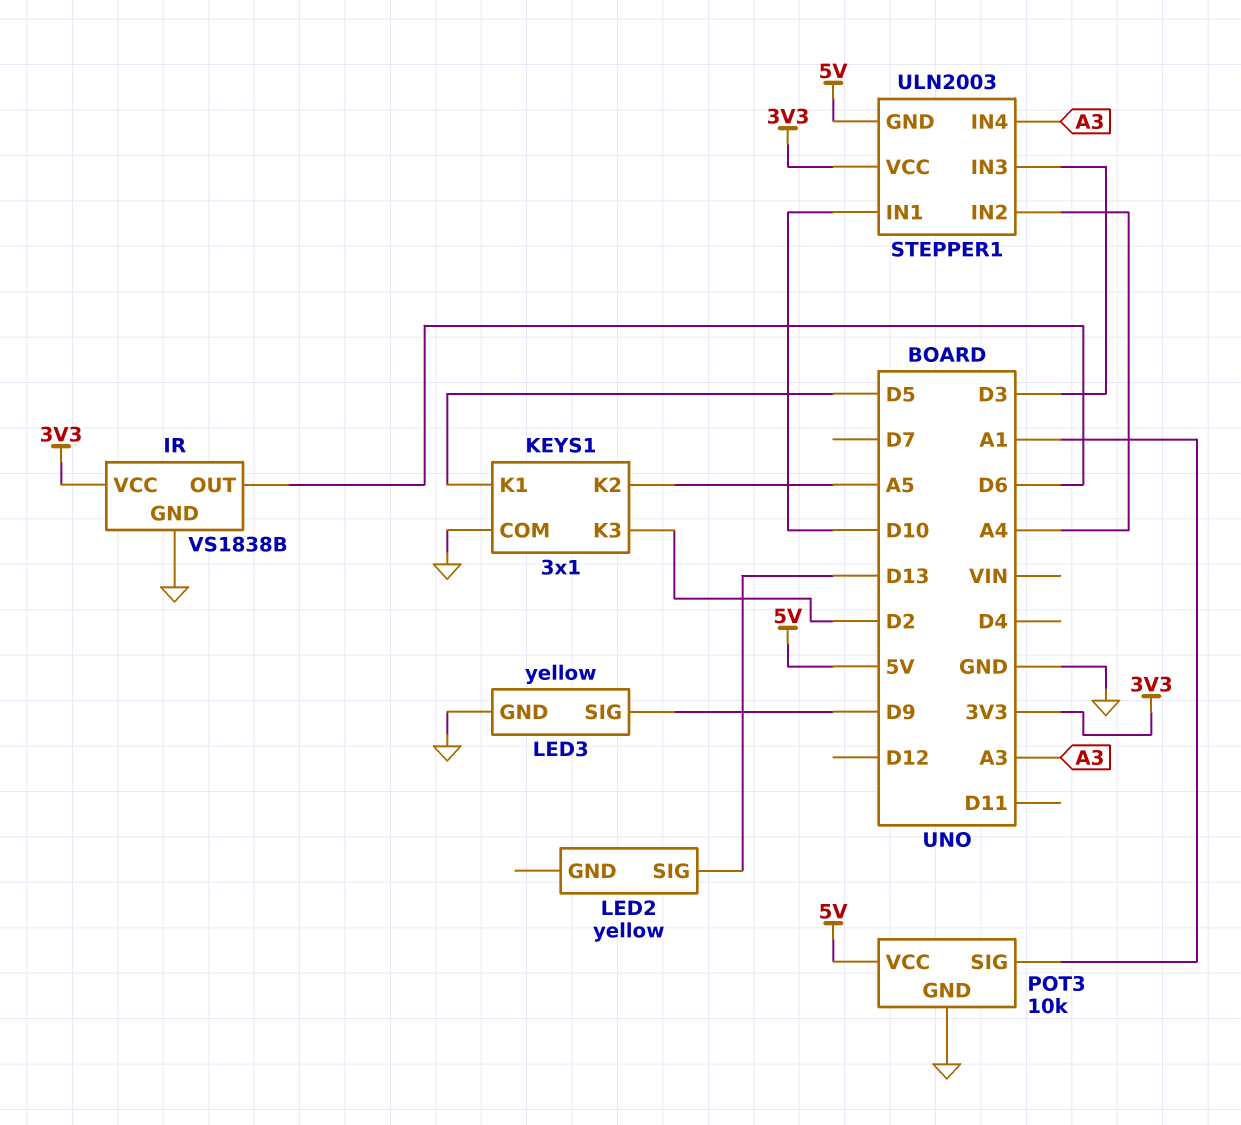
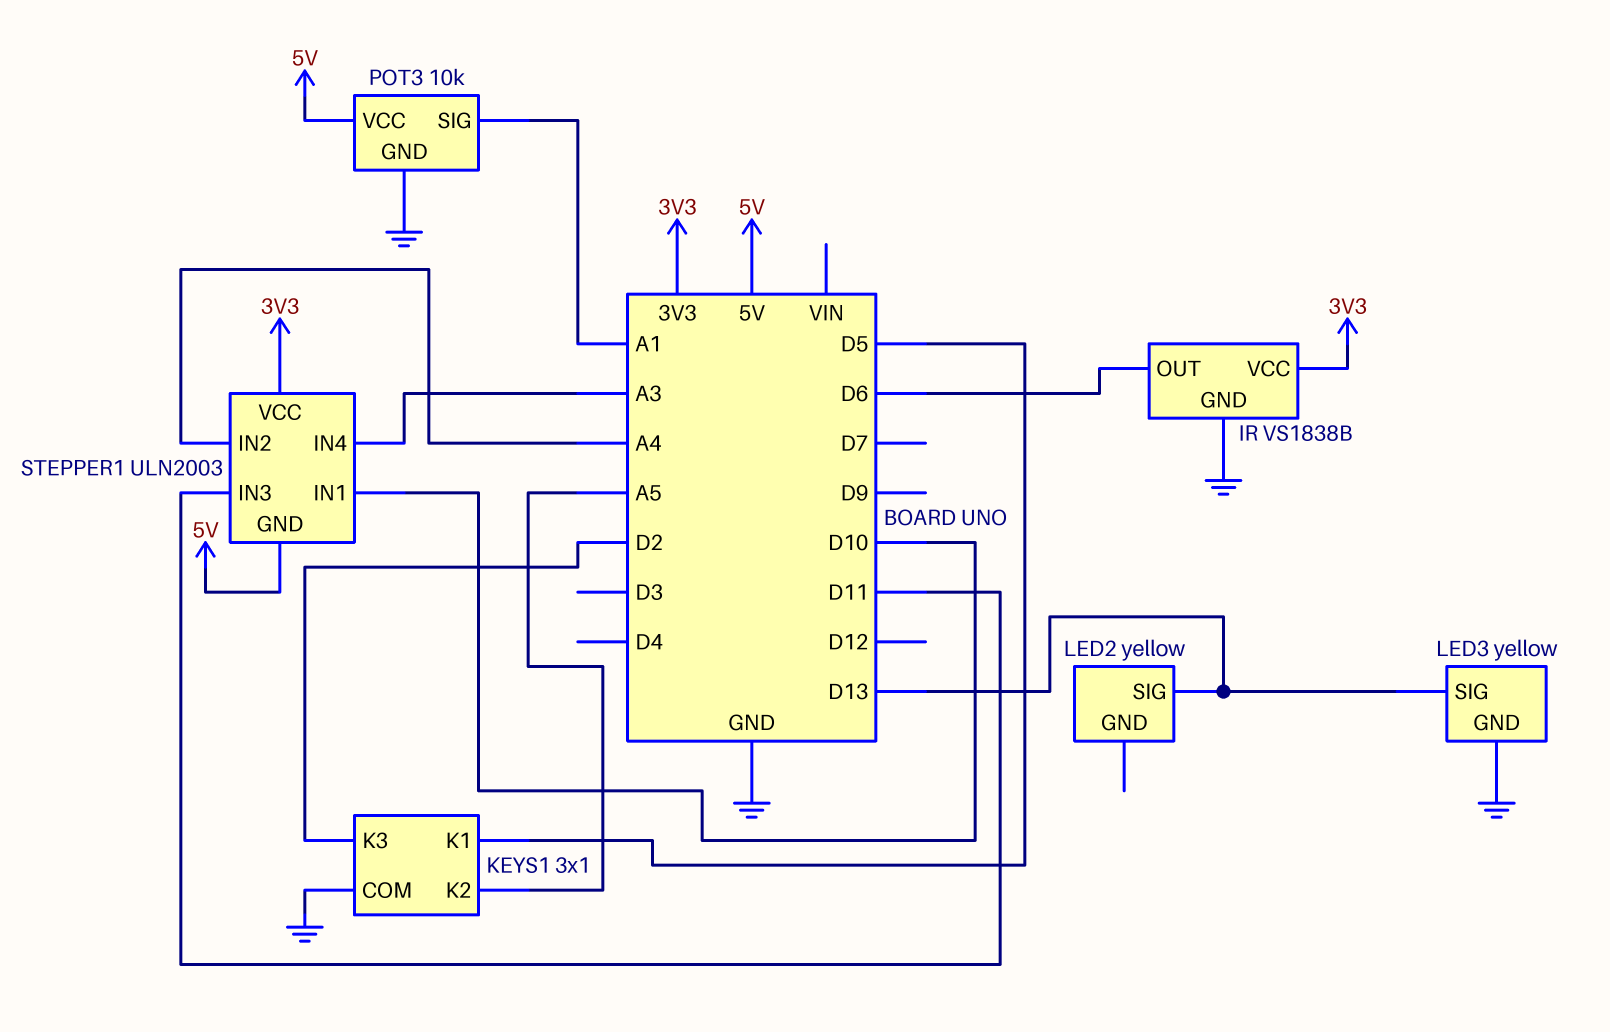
LED3 pin SIG: D9 -> D13
STEPPER1 pin IN3: D3 -> D11

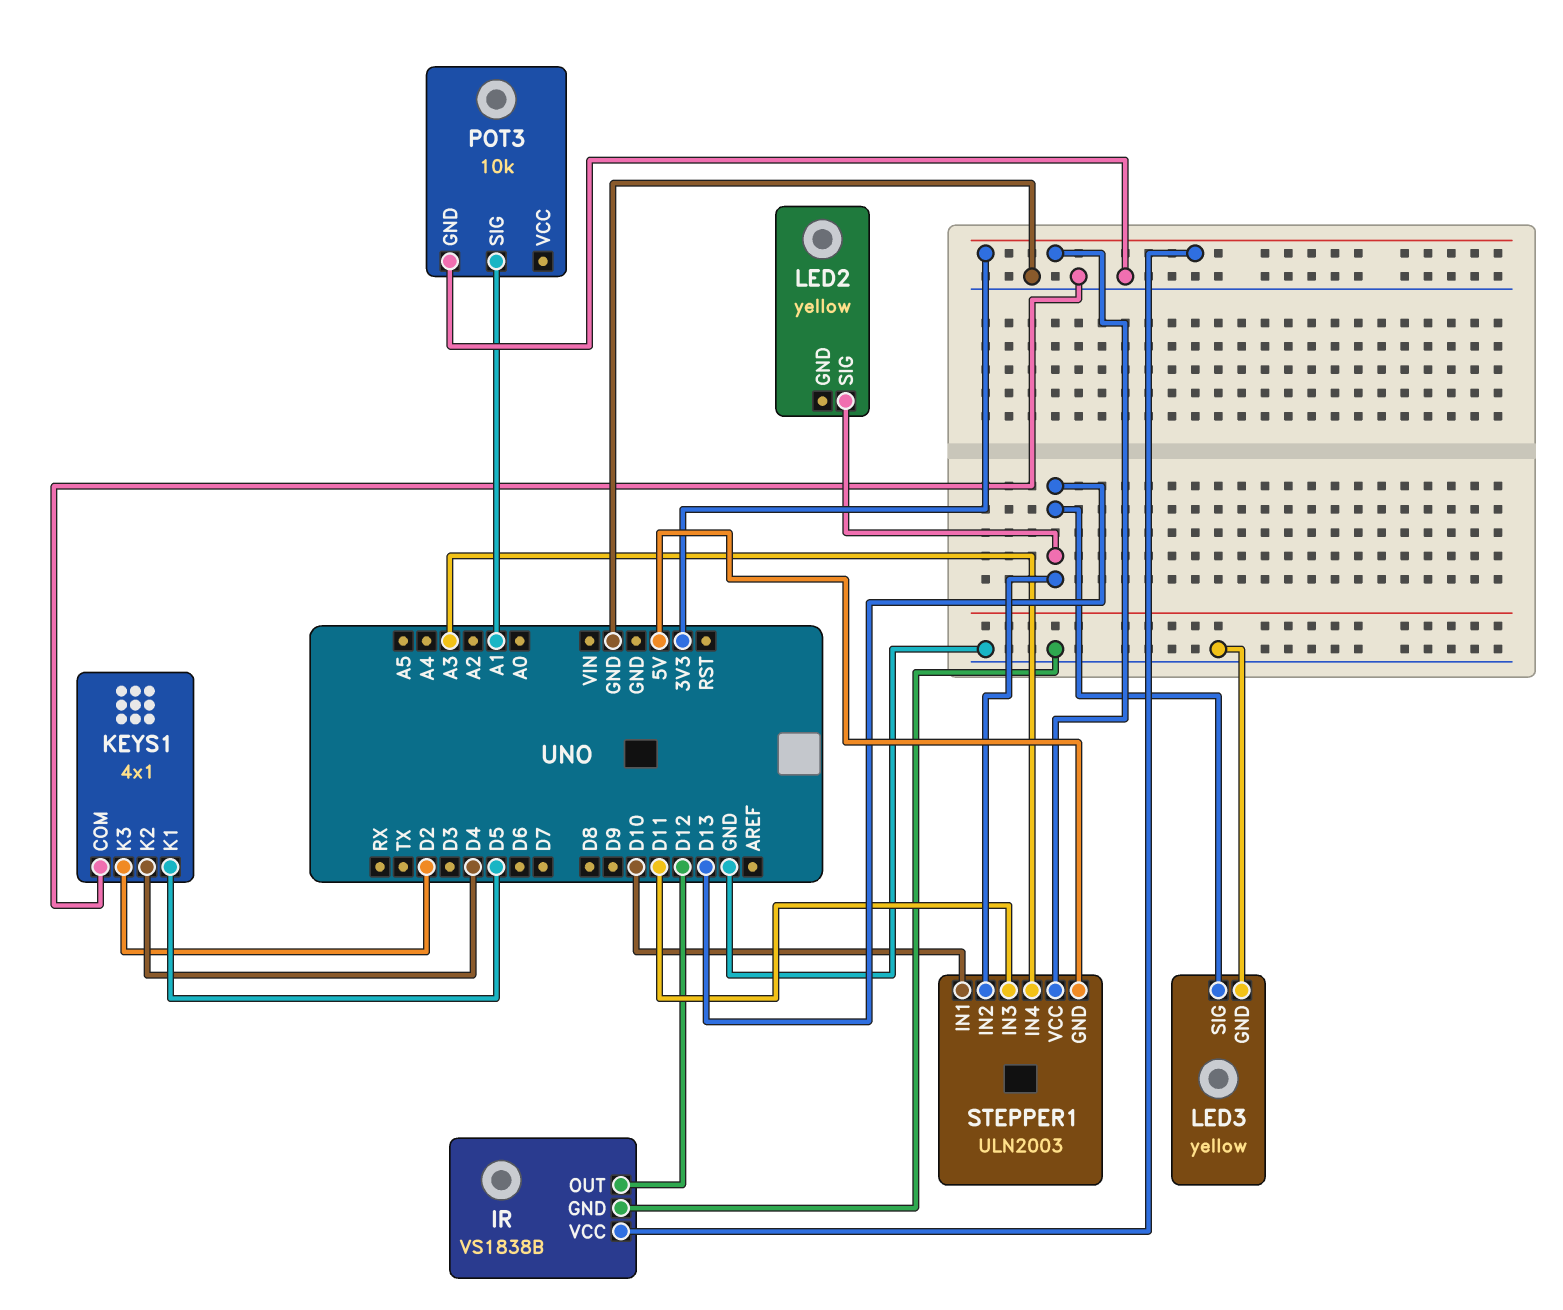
IR pin OUT: D6 -> D12
KEYS1: 3x1 -> 4x1
KEYS1 pin K2: A5 -> D4
POT3 pin VCC: 5V -> none
STEPPER1 pin IN2: A4 -> D13

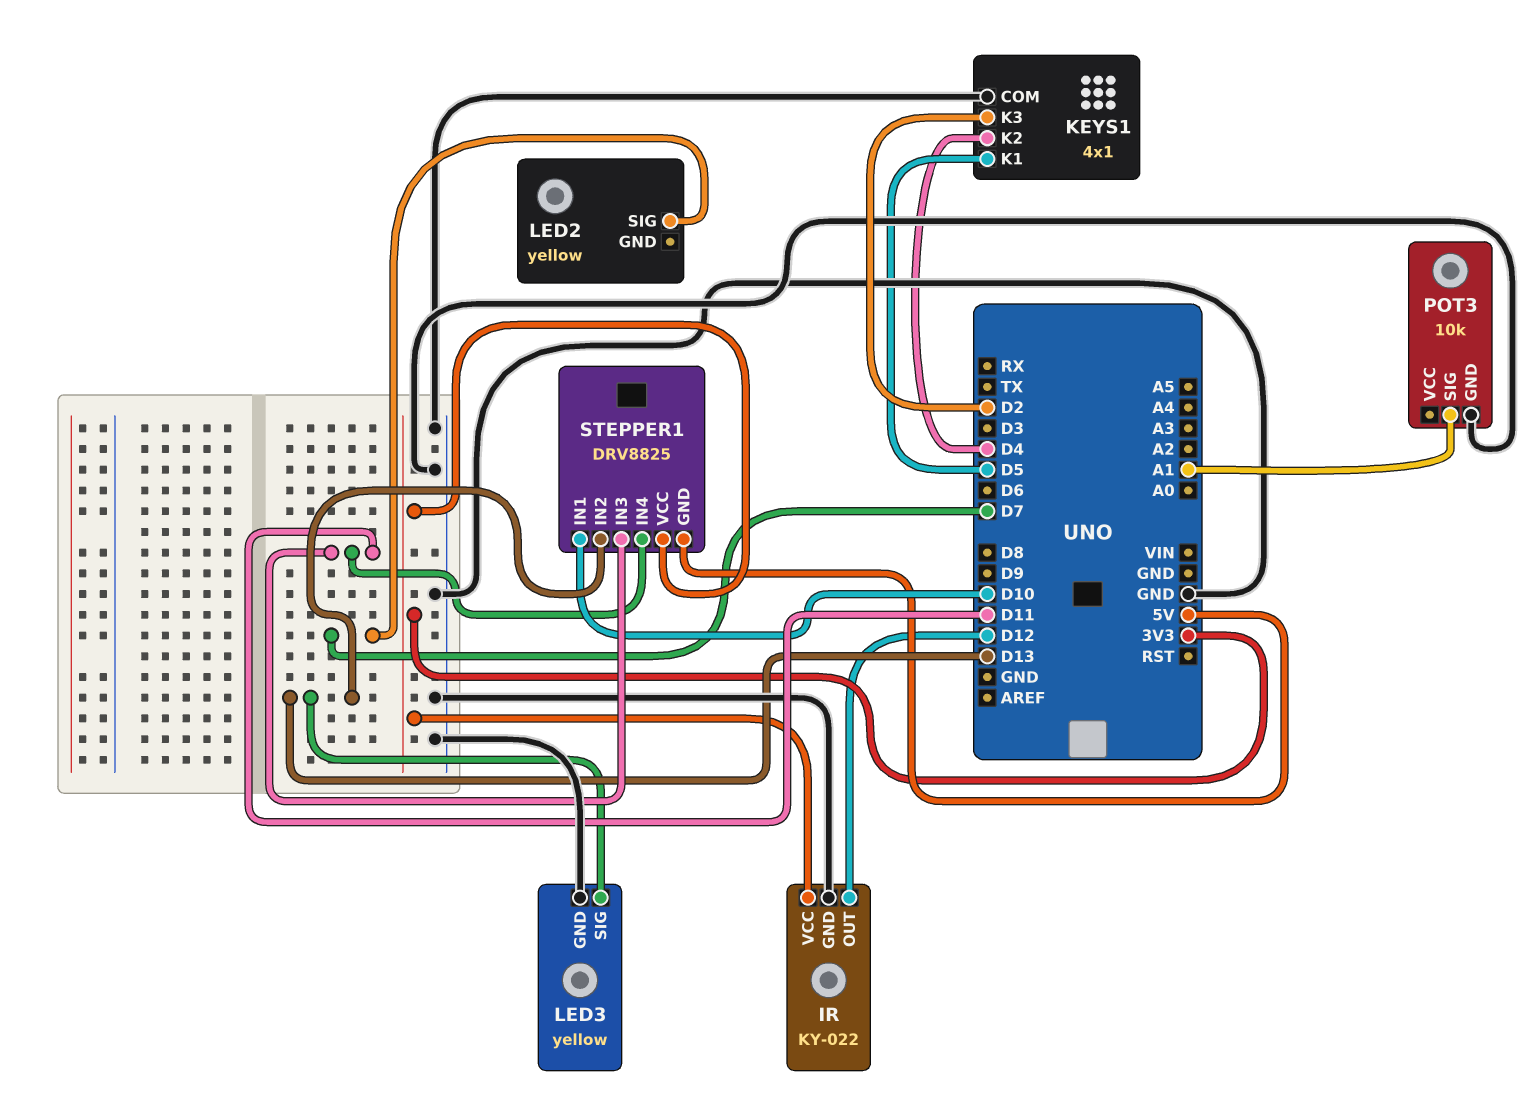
IR: VS1838B -> KY-022
LED2 pin SIG: D13 -> D7
STEPPER1: ULN2003 -> DRV8825
STEPPER1 pin IN4: A3 -> D11

